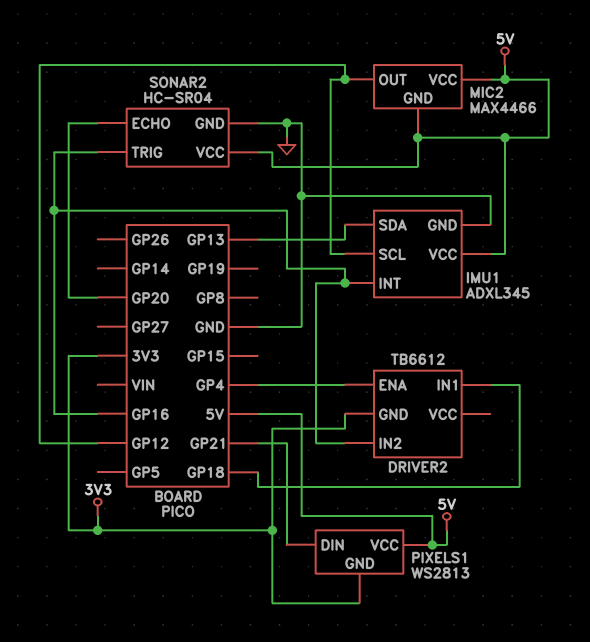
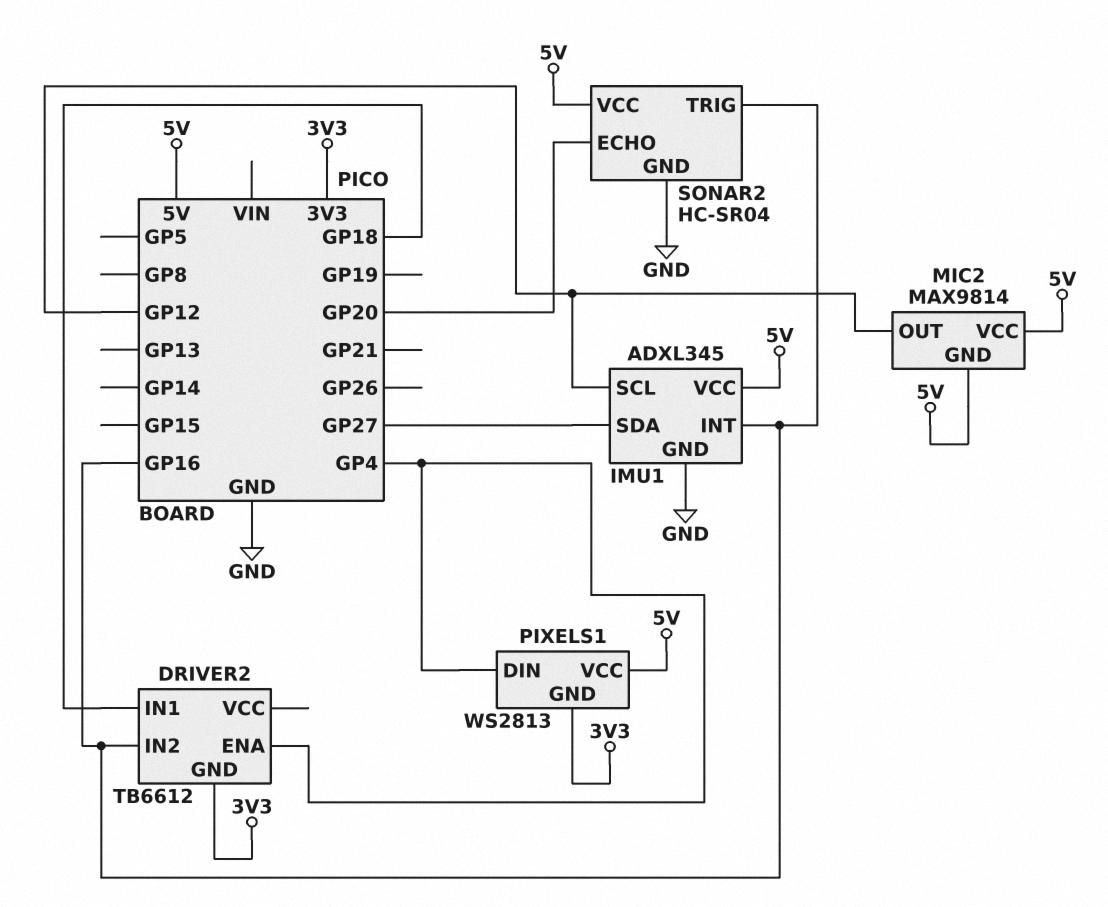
IMU1 pin SDA: GP13 -> GP27
MIC2: MAX4466 -> MAX9814
PIXELS1 pin DIN: GP21 -> GP4

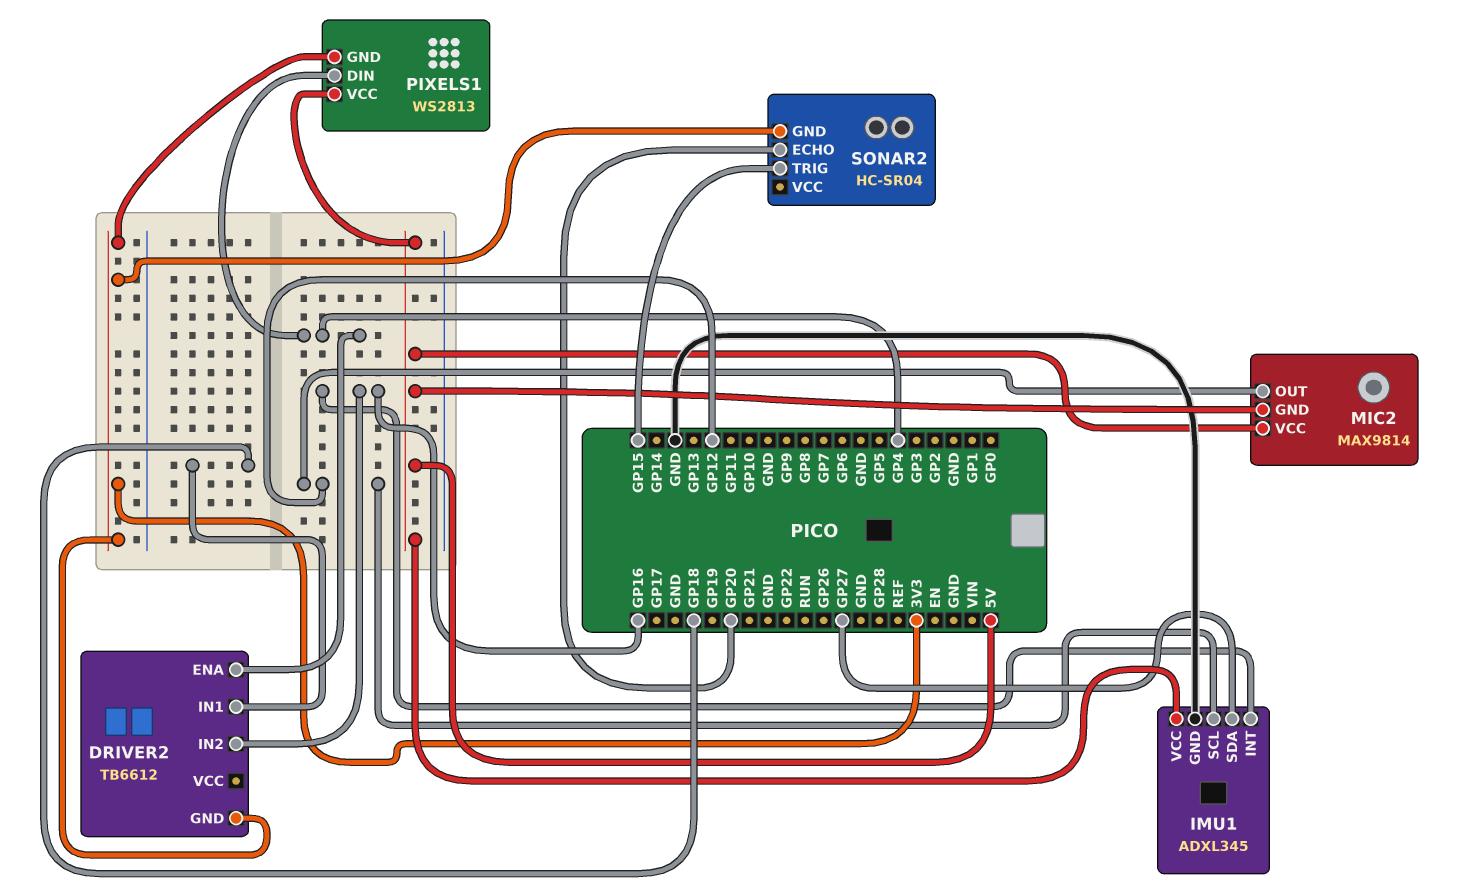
SONAR2 pin GND: GND -> 3V3
SONAR2 pin TRIG: GP16 -> GP15
SONAR2 pin VCC: 5V -> none

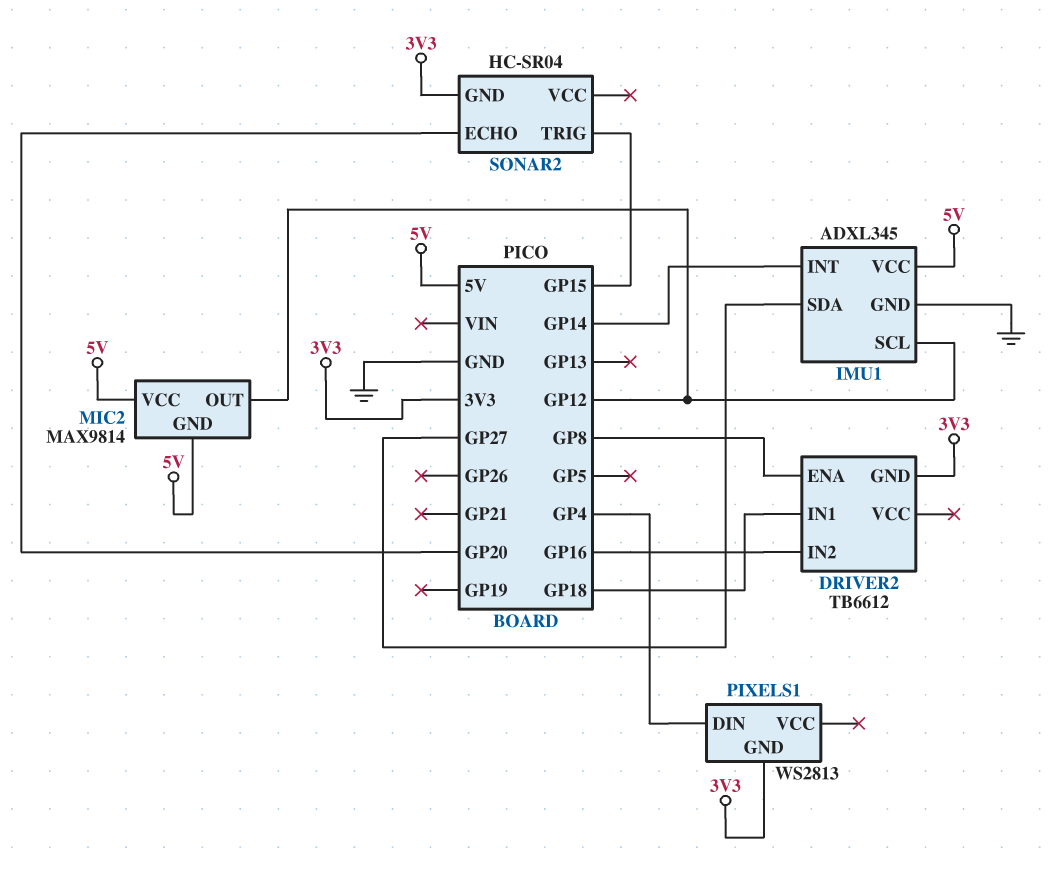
DRIVER2 pin ENA: GP4 -> GP8
IMU1 pin INT: GP16 -> GP14
PIXELS1 pin VCC: 5V -> none

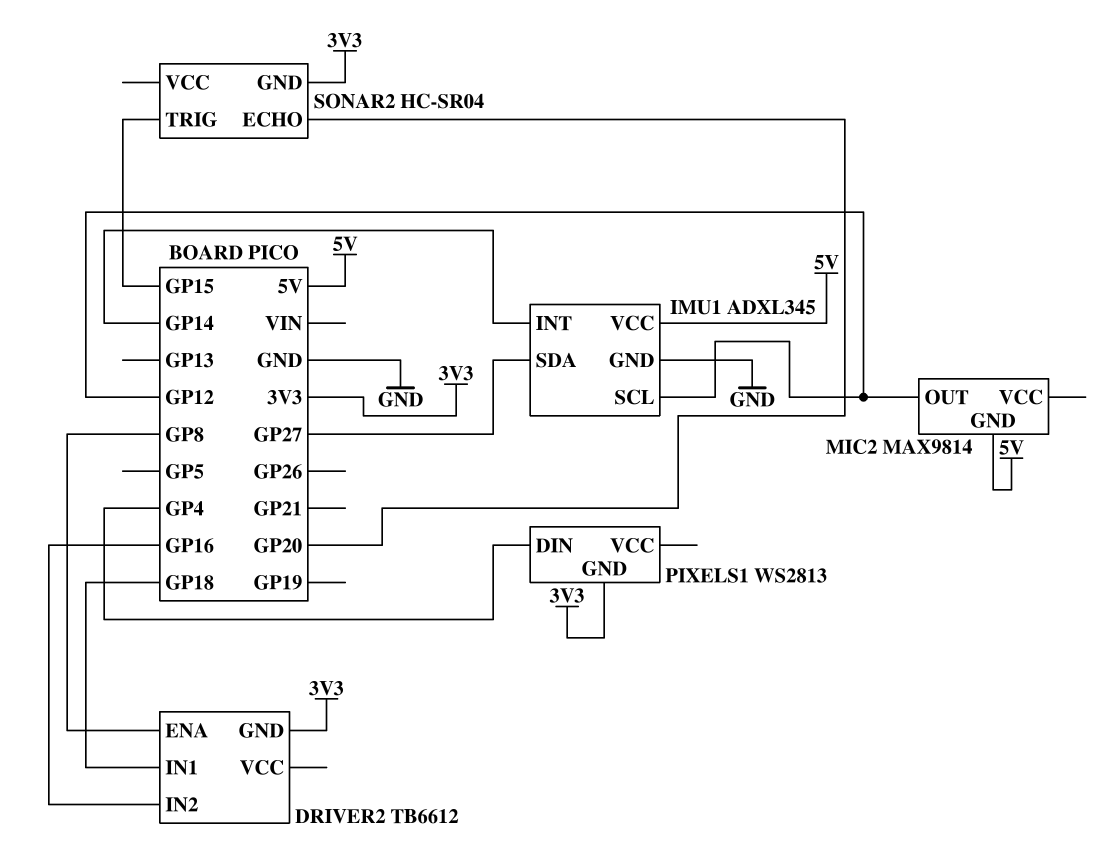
MIC2 pin VCC: 5V -> none

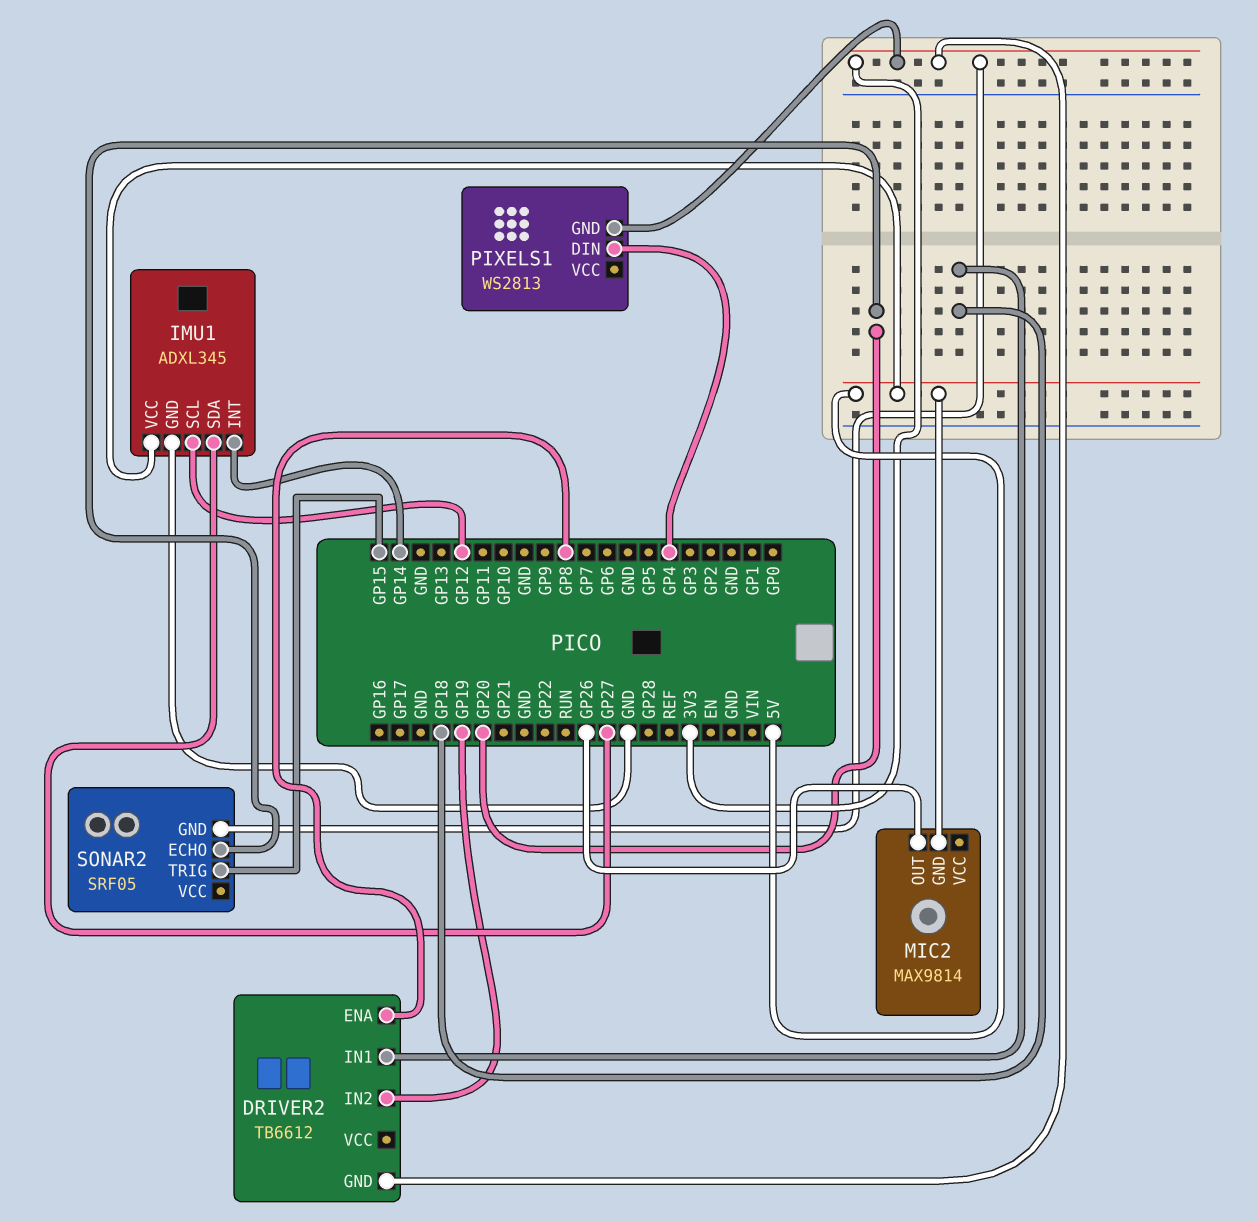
DRIVER2 pin IN2: GP16 -> GP19
MIC2 pin OUT: GP12 -> GP26
SONAR2: HC-SR04 -> SRF05

